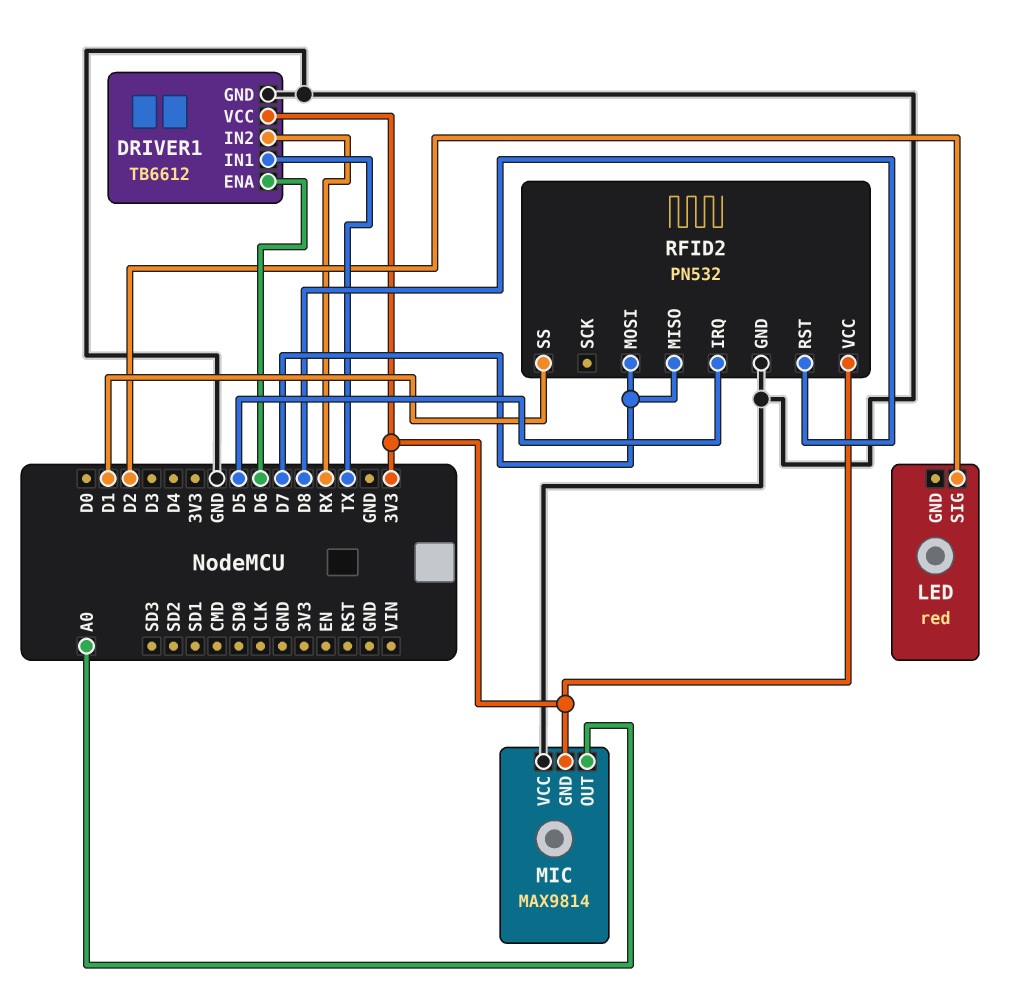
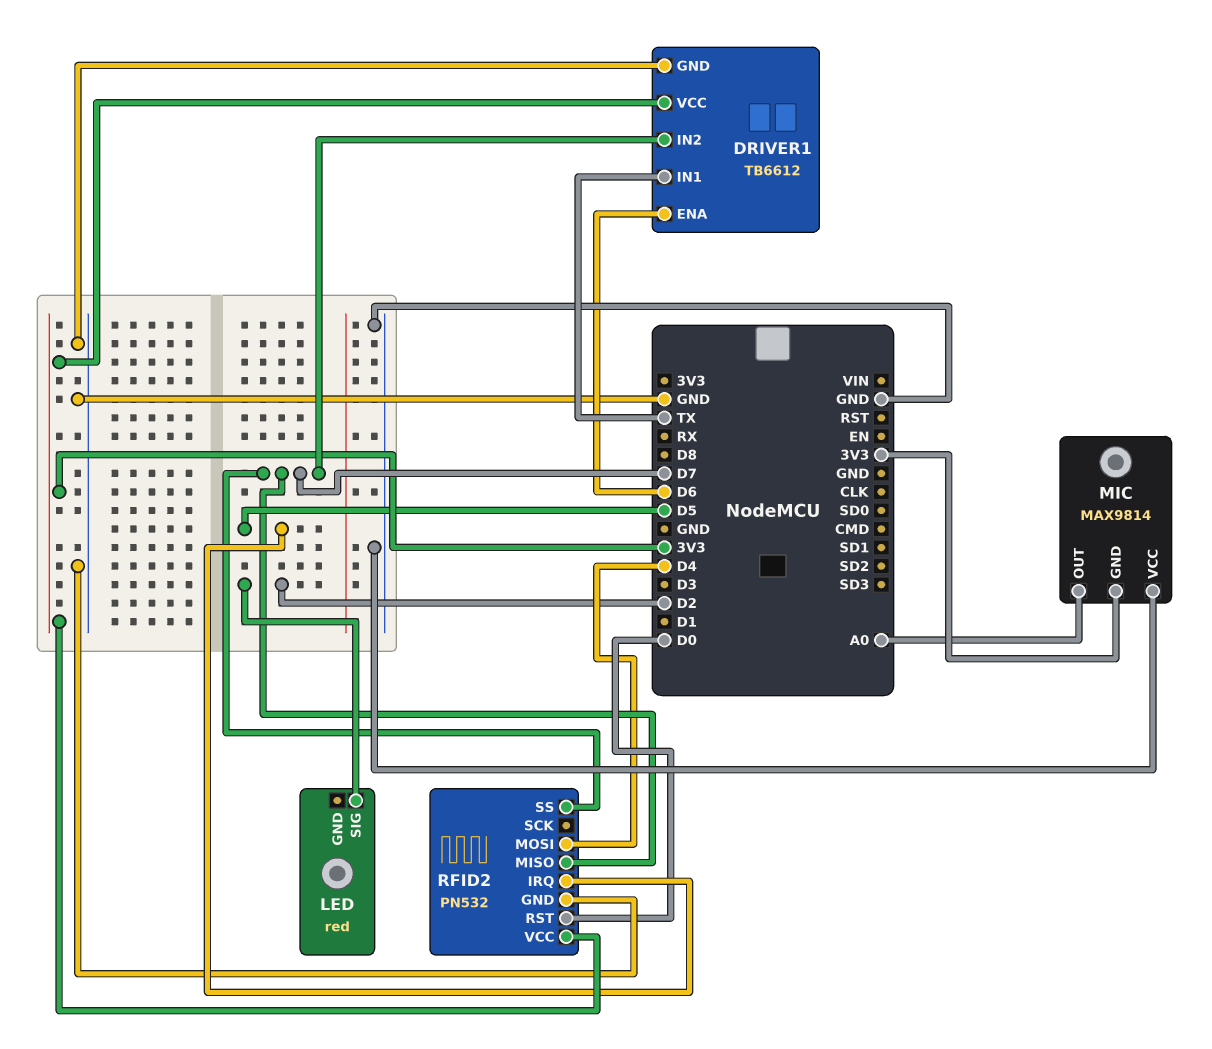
DRIVER1 pin IN2: RX -> D7
RFID2 pin MOSI: D7 -> D4
RFID2 pin RST: D8 -> D0
RFID2 pin SS: D1 -> D7

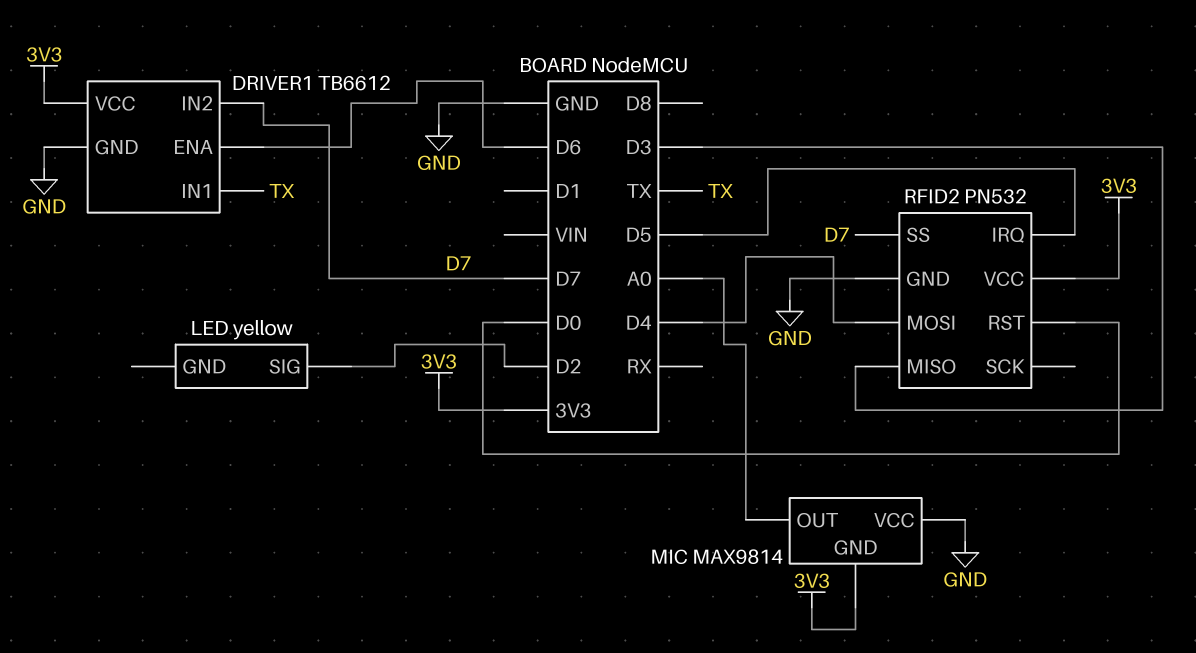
LED: red -> yellow
RFID2 pin MISO: D7 -> D3

